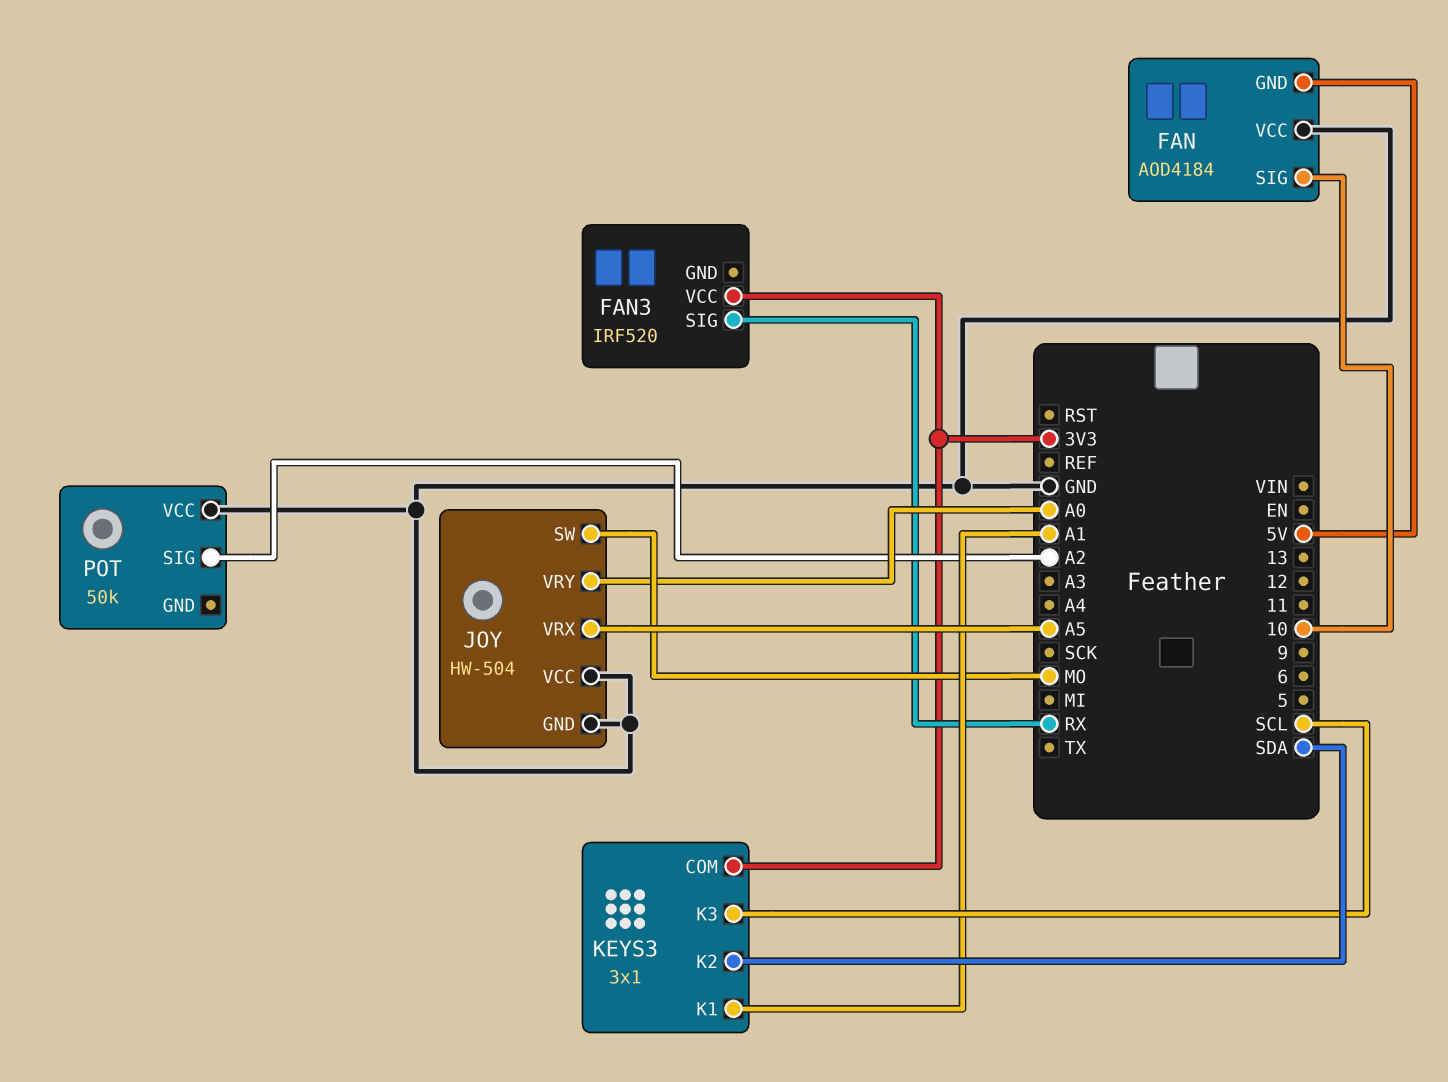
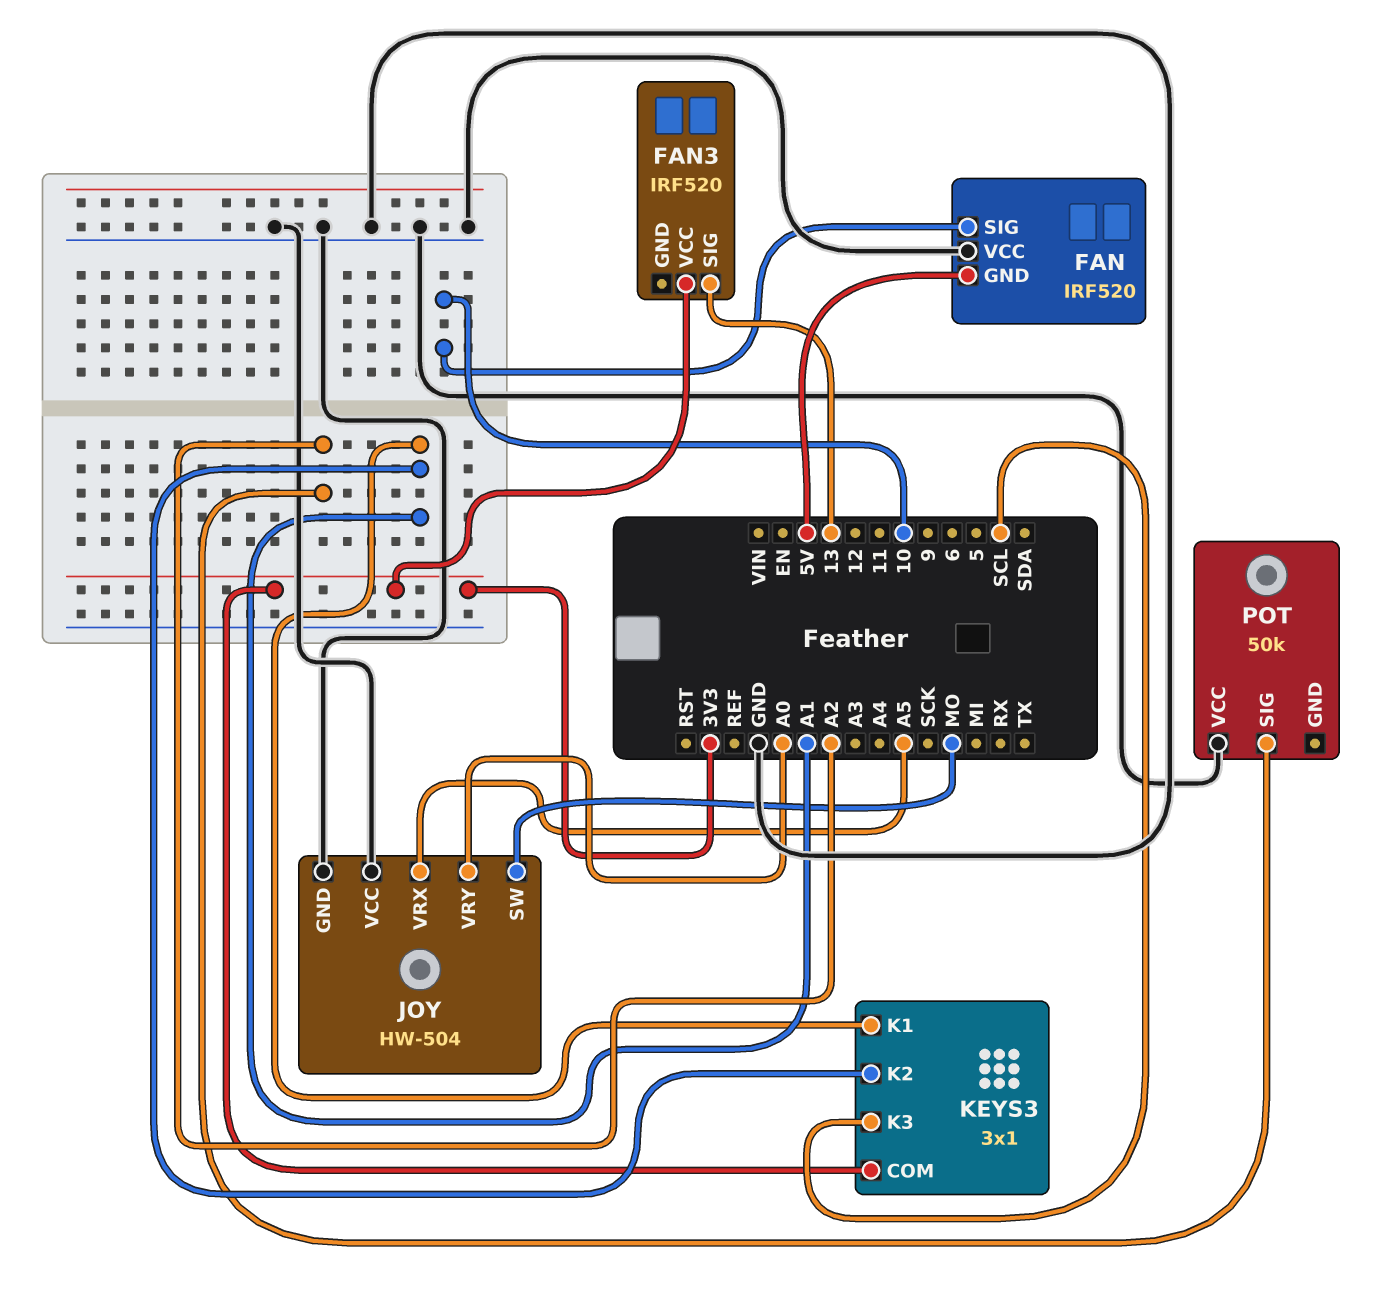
FAN: AOD4184 -> IRF520
FAN3 pin SIG: RX -> 13
KEYS3 pin K2: SDA -> A1

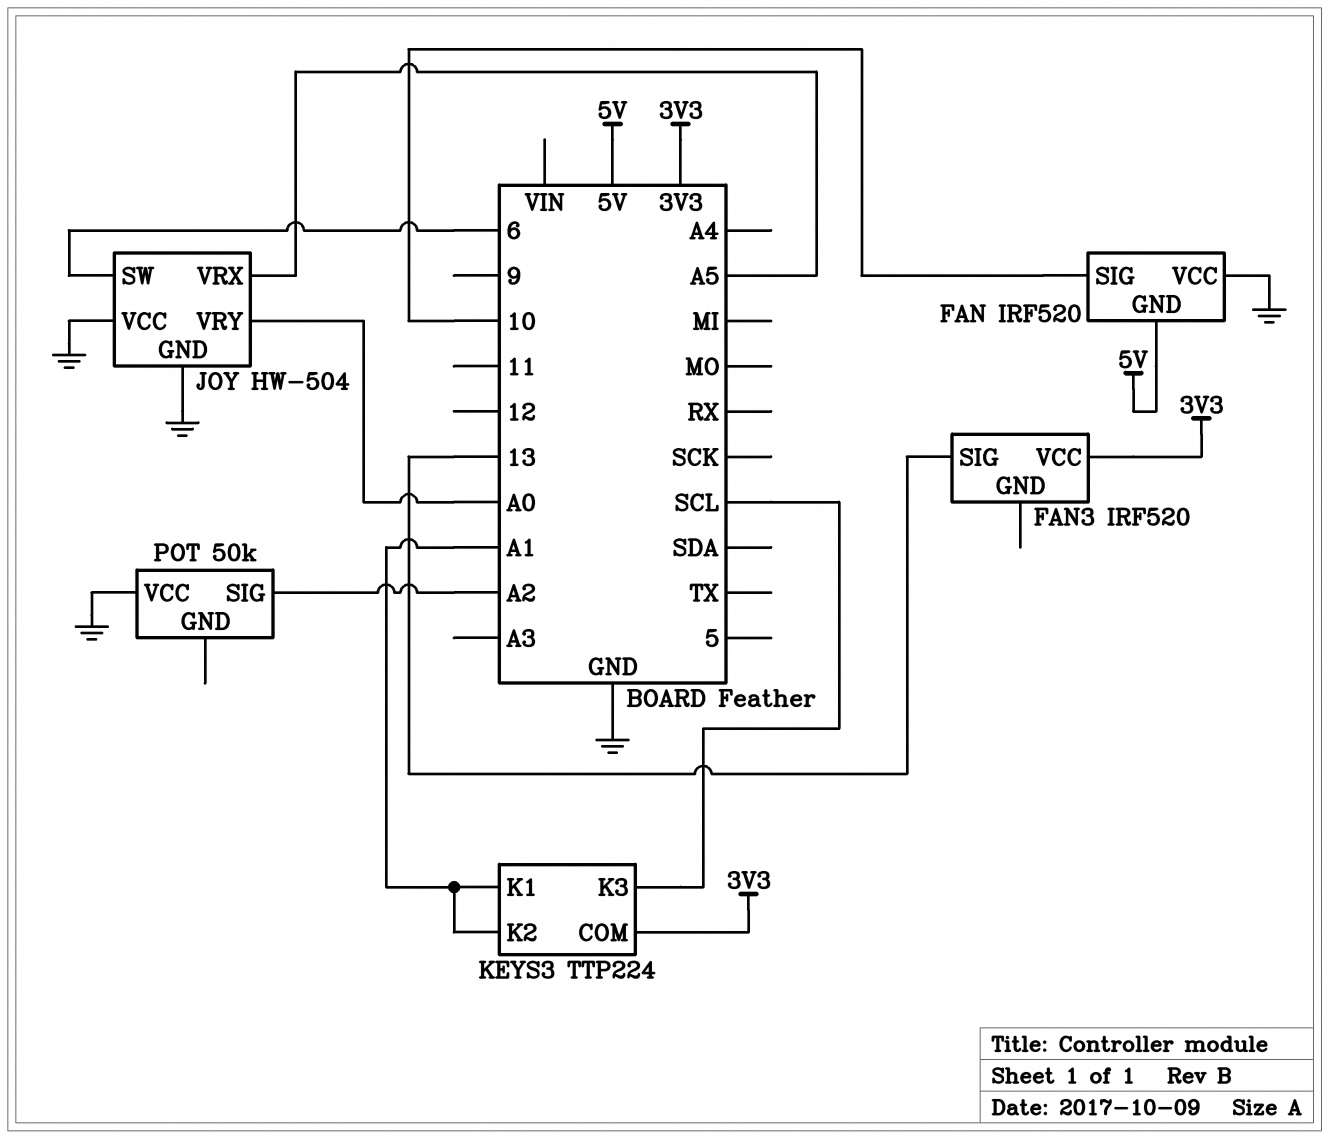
JOY pin SW: MO -> 6
KEYS3: 3x1 -> TTP224

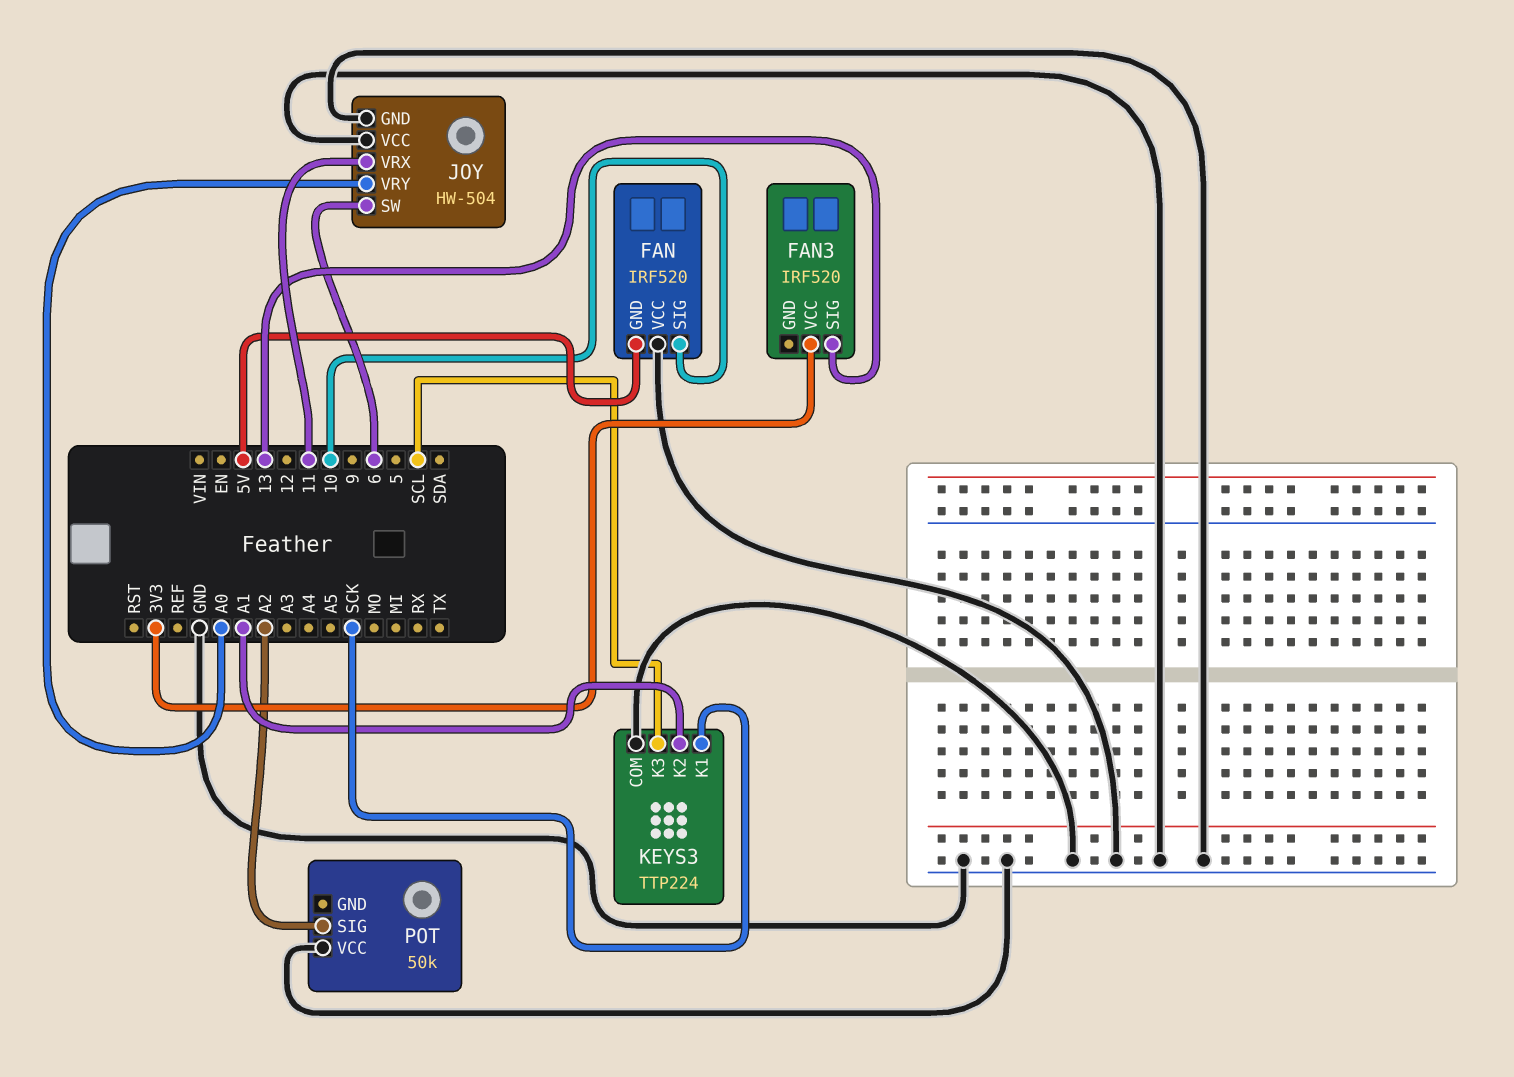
JOY pin VRX: A5 -> 11
KEYS3 pin COM: 3V3 -> GND
KEYS3 pin K1: A1 -> SCK

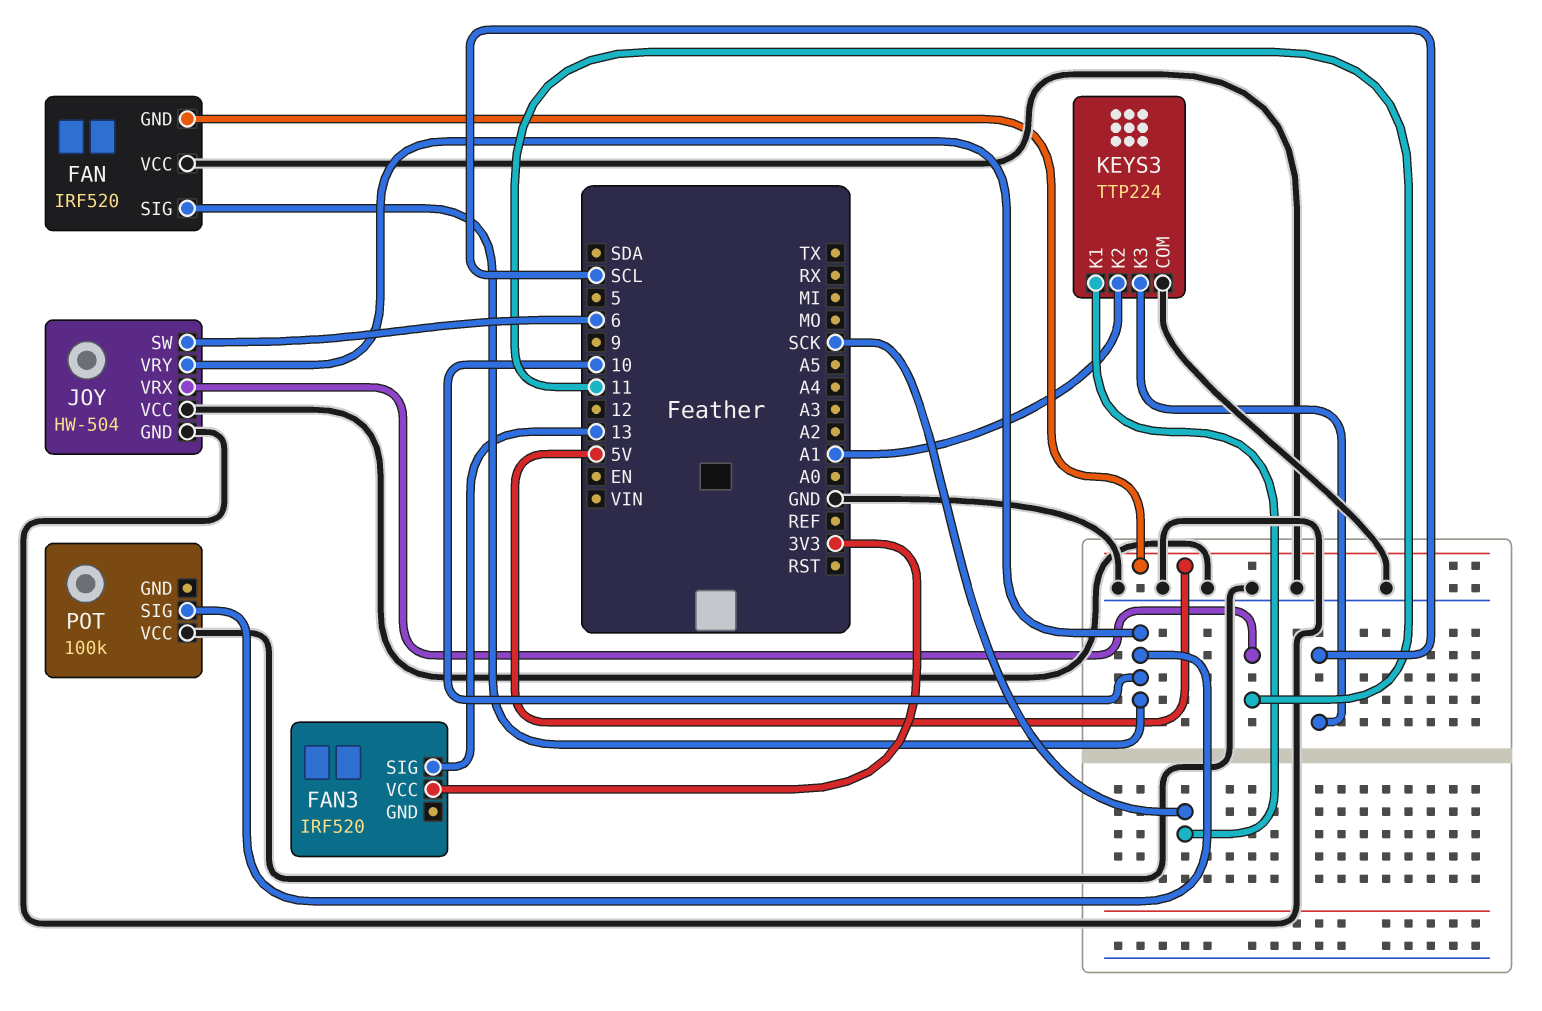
JOY pin VRY: A0 -> 10
POT: 50k -> 100k
POT pin SIG: A2 -> 10

